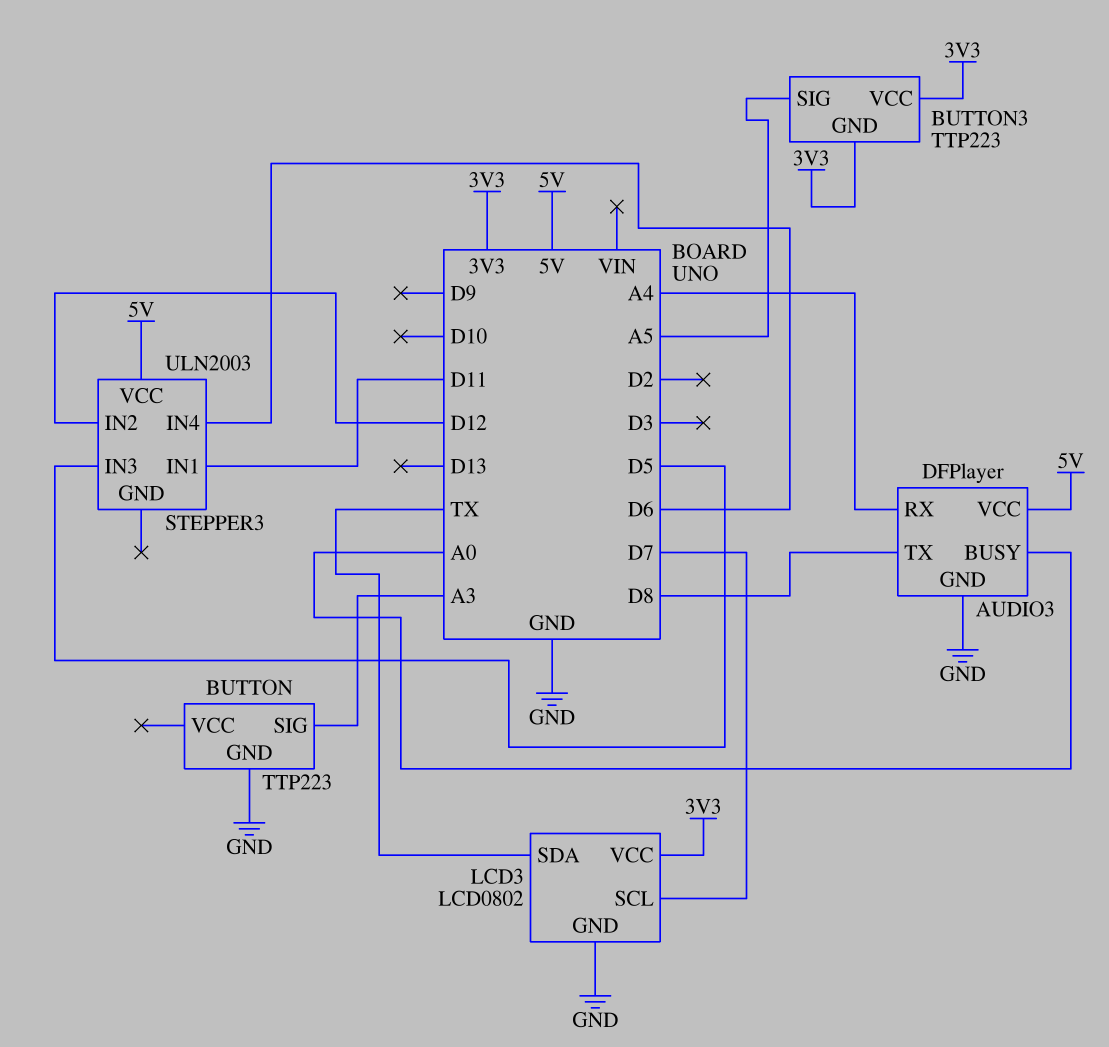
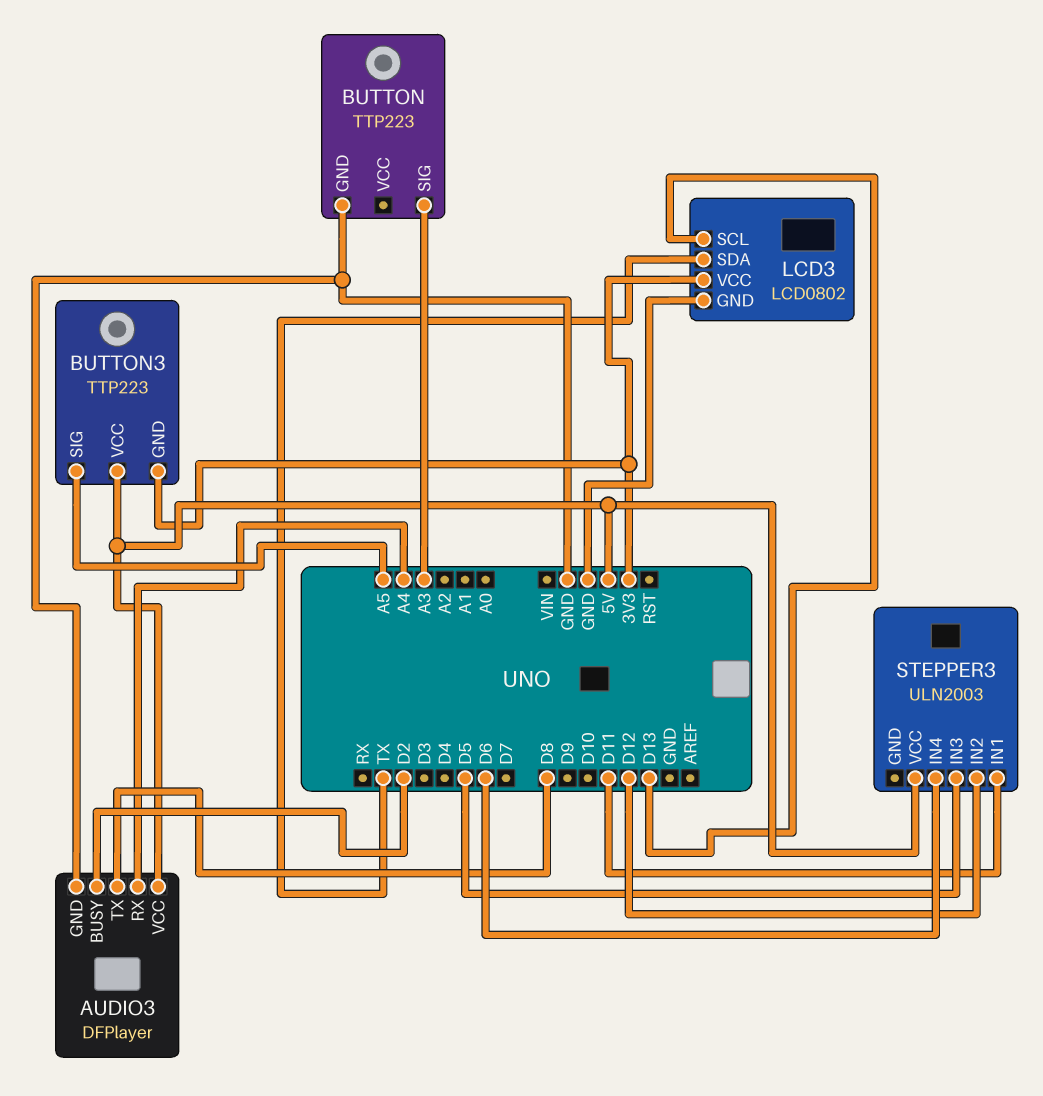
AUDIO3 pin BUSY: A0 -> D2
BUTTON3 pin VCC: 3V3 -> 5V
LCD3 pin SCL: D7 -> D13

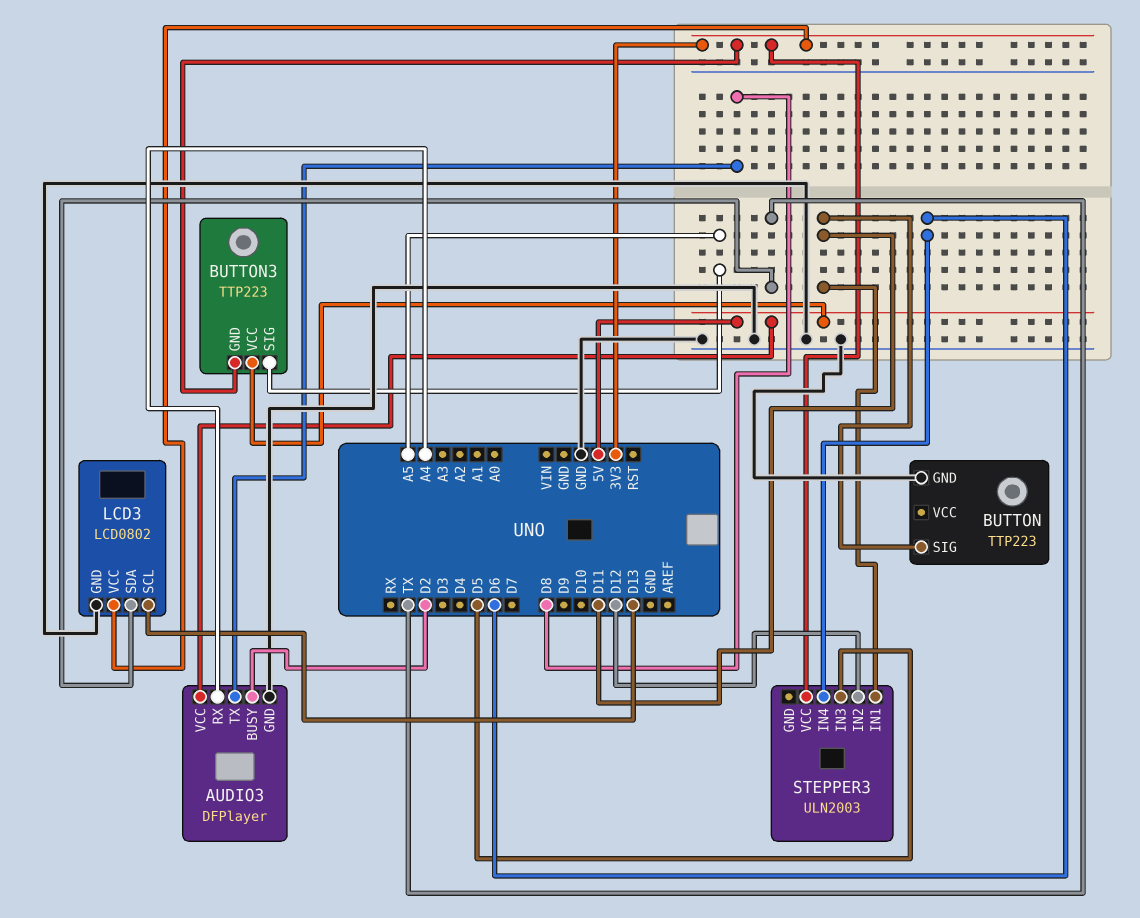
BUTTON pin SIG: A3 -> D11
STEPPER3 pin VCC: 5V -> 3V3

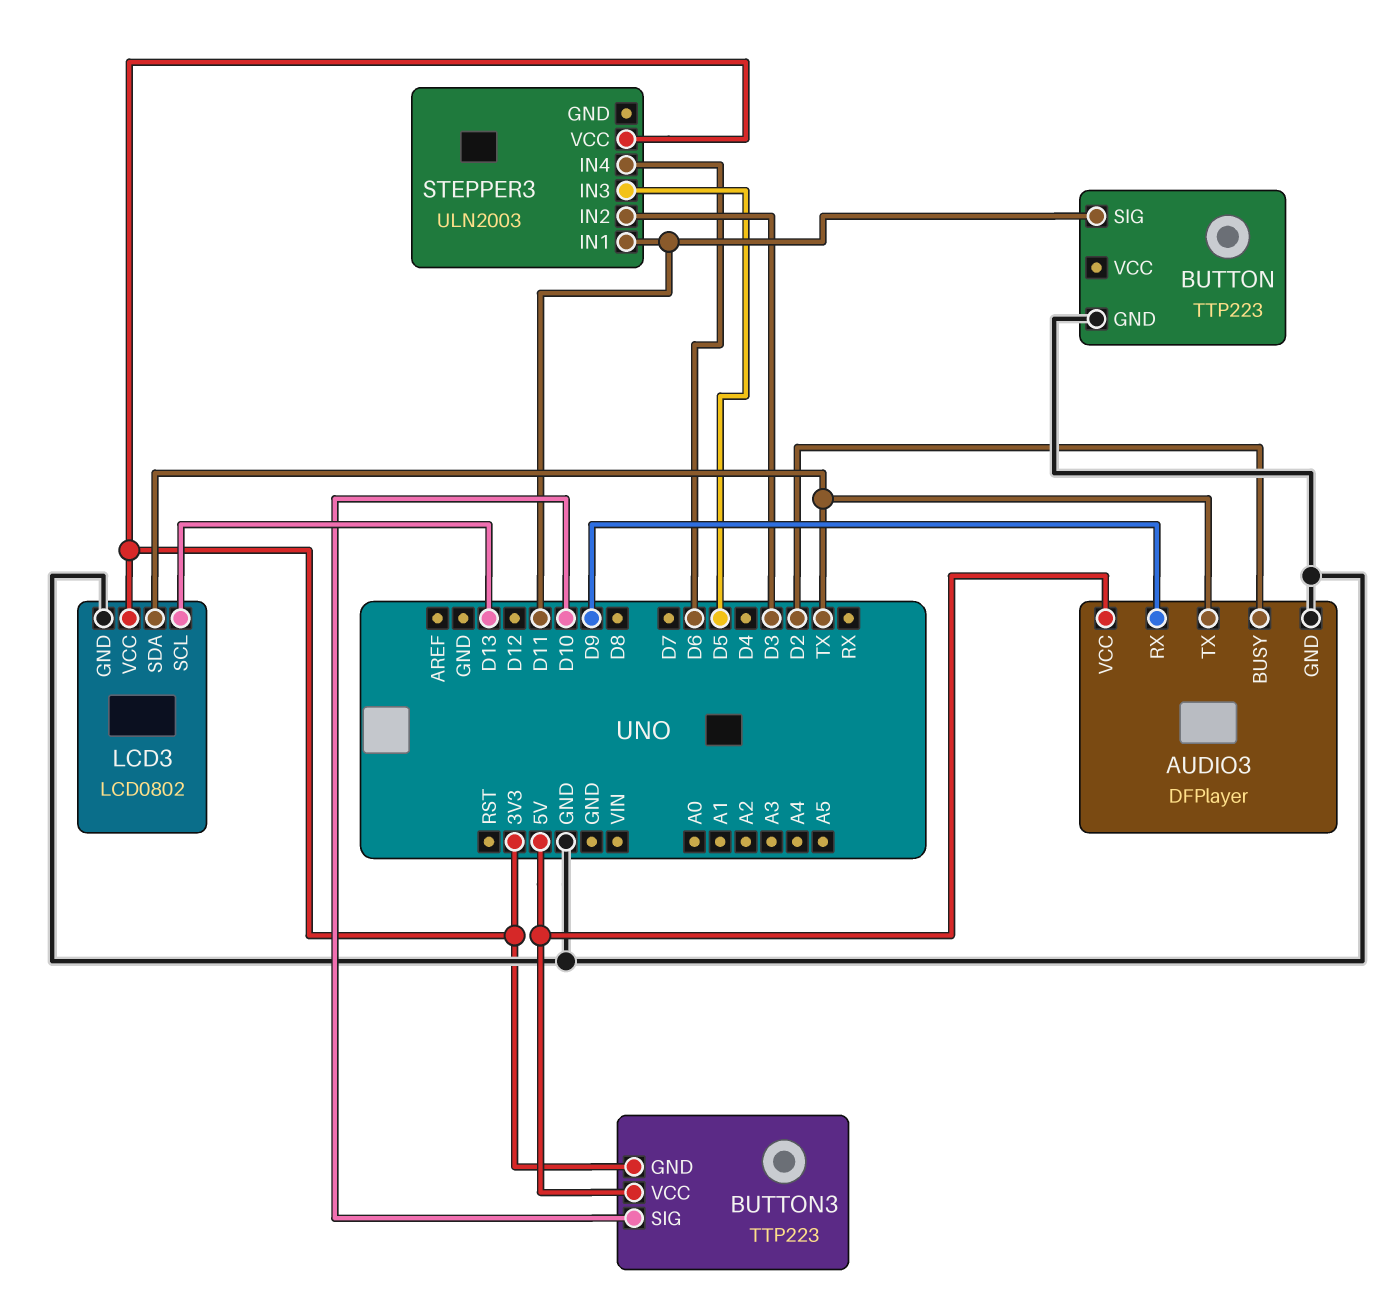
AUDIO3 pin RX: A4 -> D9
AUDIO3 pin TX: D8 -> TX
BUTTON3 pin SIG: A5 -> D10
STEPPER3 pin IN2: D12 -> D3

